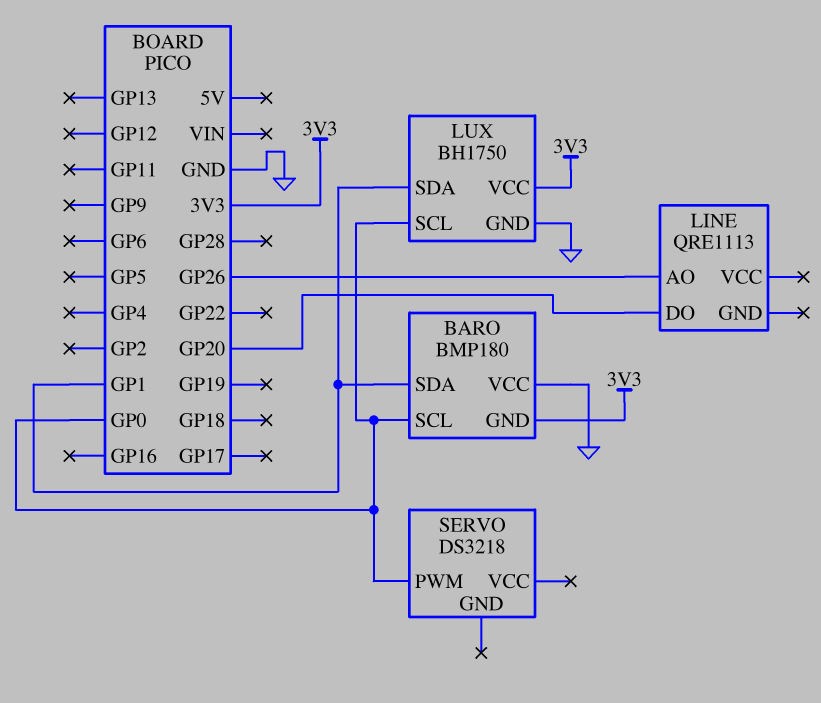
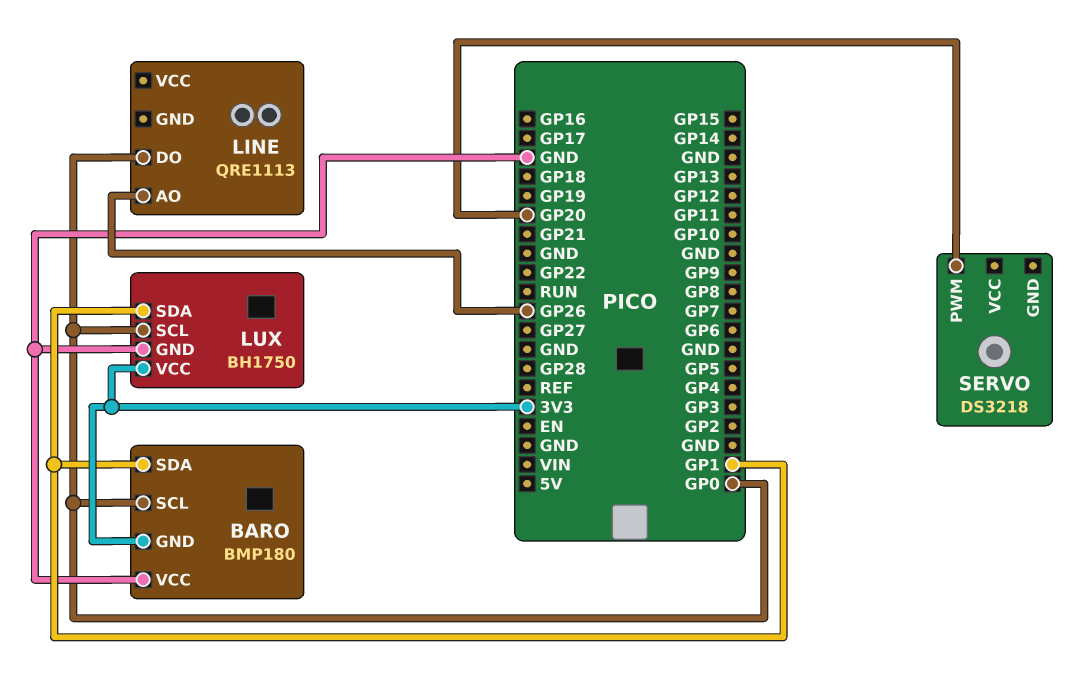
LINE pin DO: GP20 -> GP0
SERVO pin PWM: GP0 -> GP20

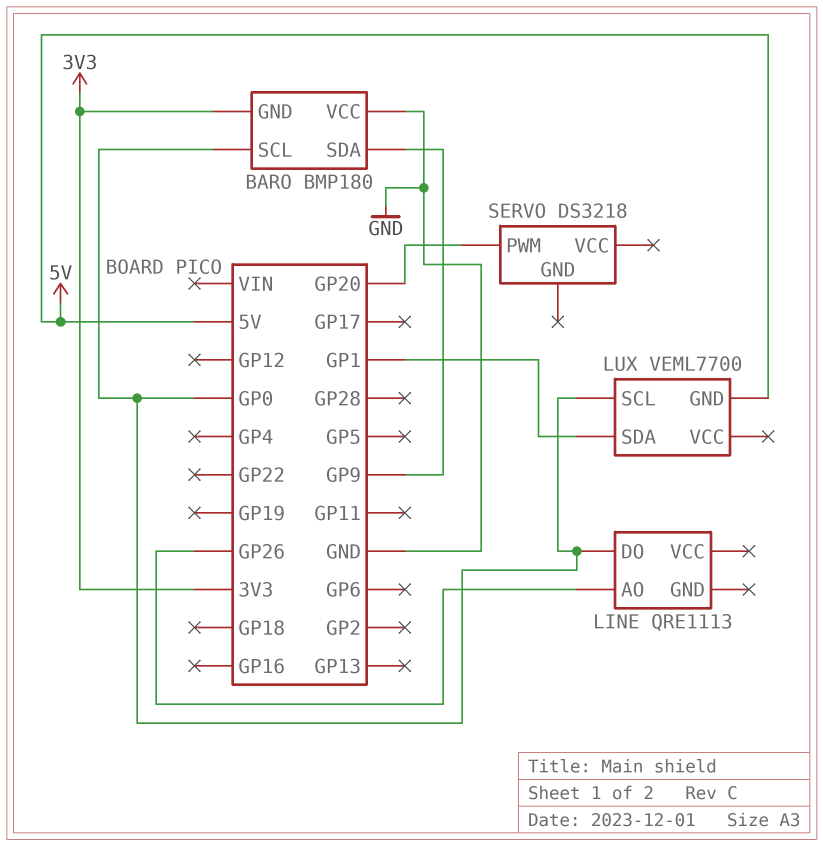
BARO pin SDA: GP1 -> GP9
LUX: BH1750 -> VEML7700
LUX pin GND: GND -> 5V
LUX pin VCC: 3V3 -> none

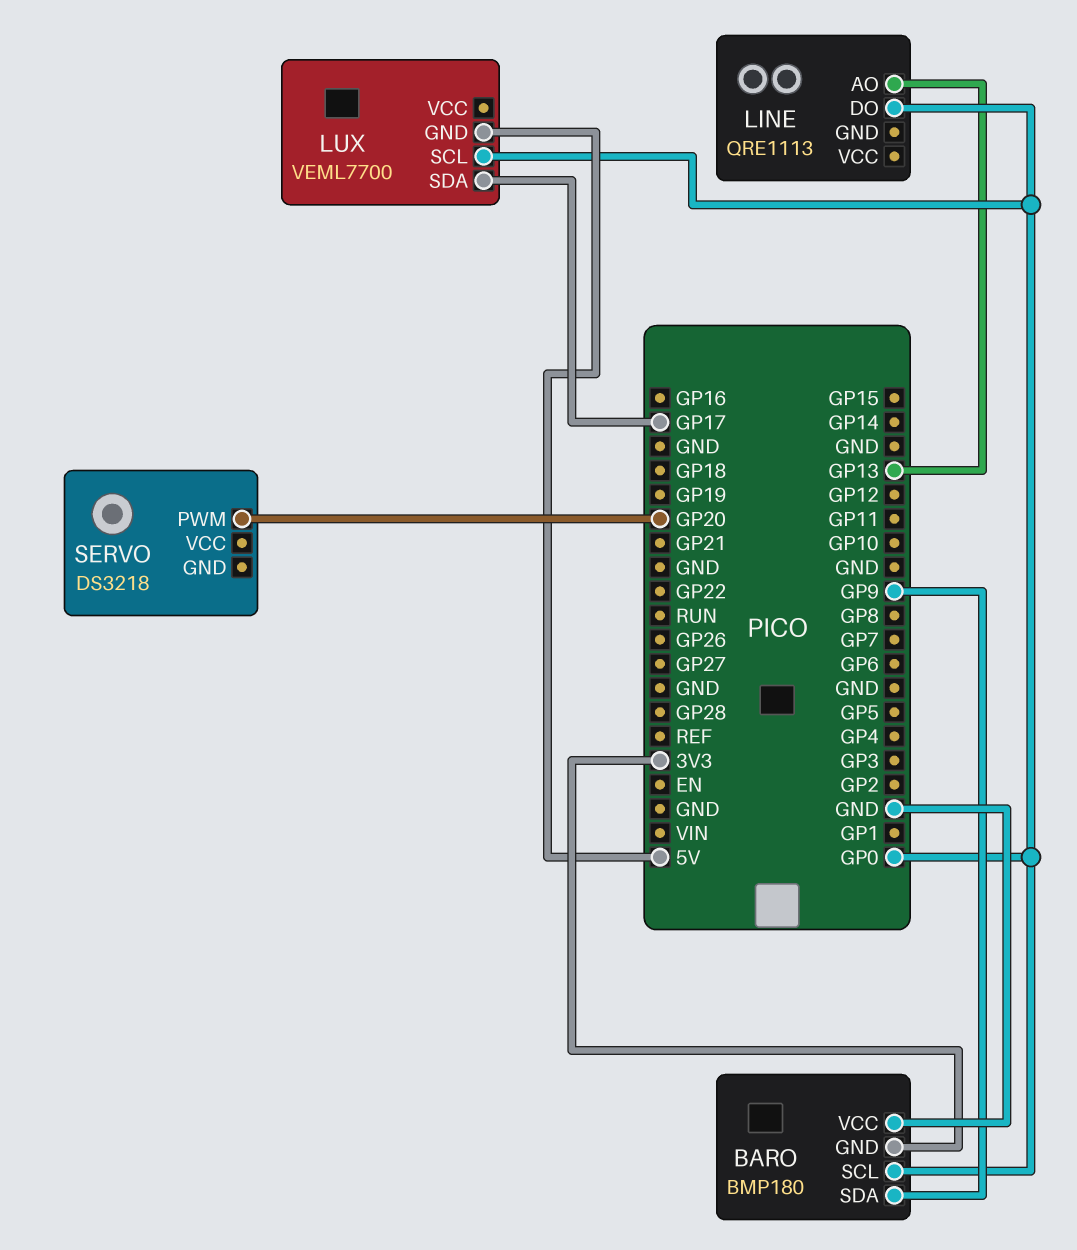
LINE pin AO: GP26 -> GP13
LUX pin SDA: GP1 -> GP17

